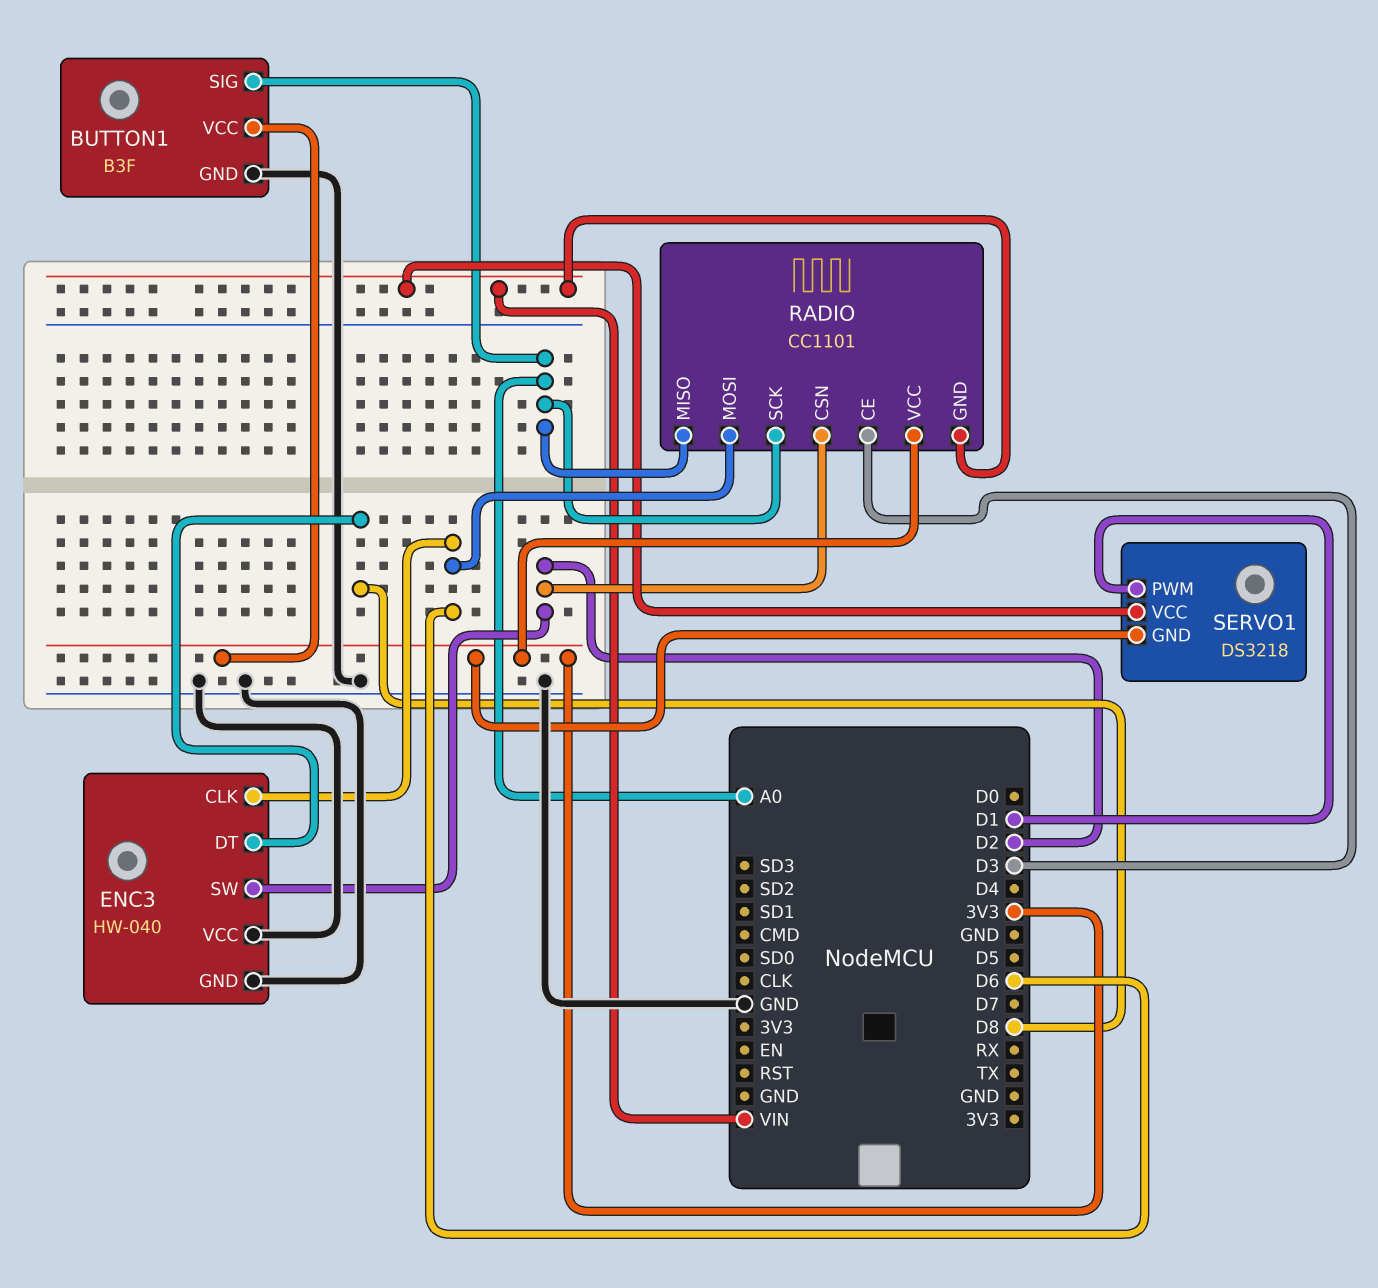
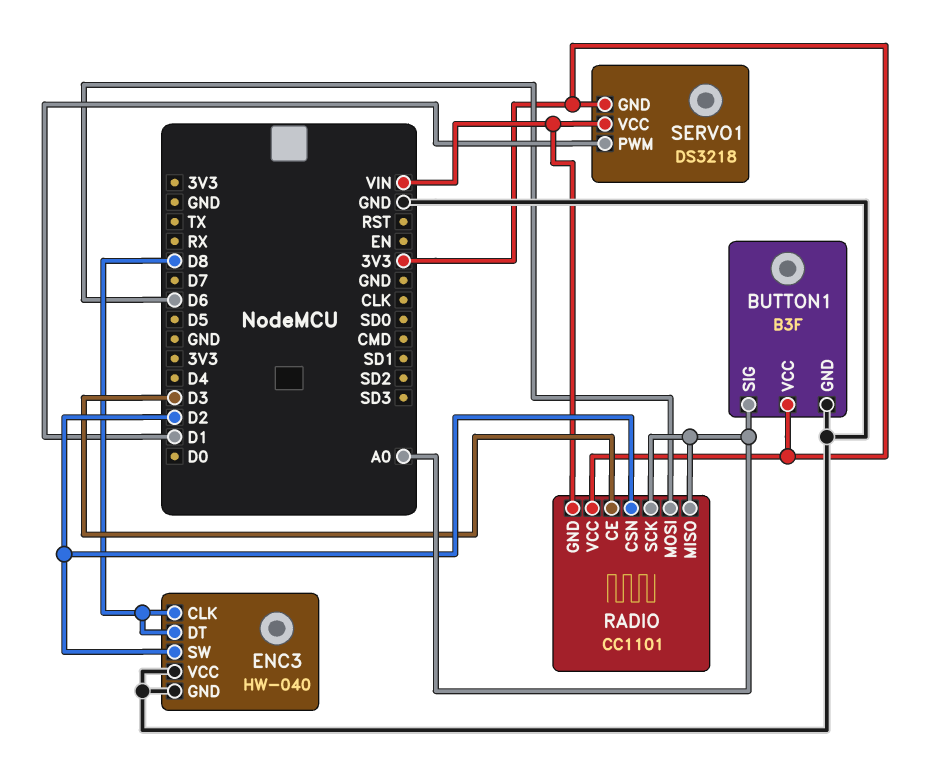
ENC3 pin CLK: D6 -> D8

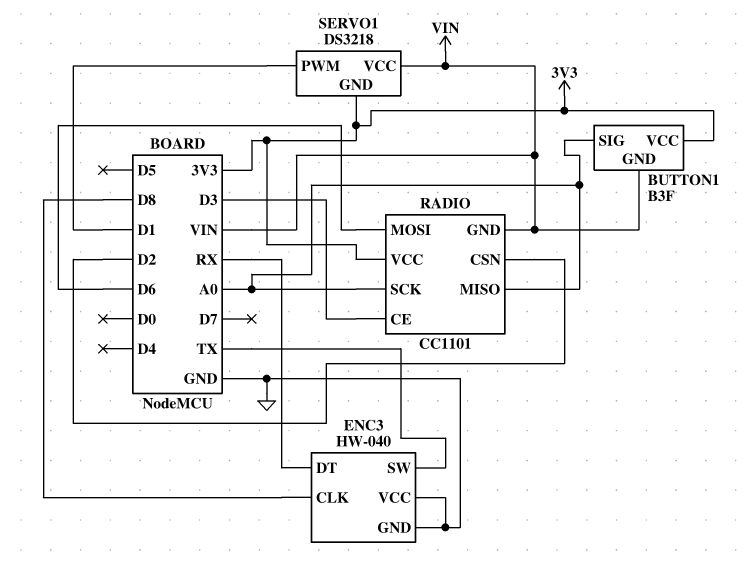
BUTTON1 pin GND: GND -> VIN
ENC3 pin DT: D8 -> RX
ENC3 pin SW: D2 -> TX

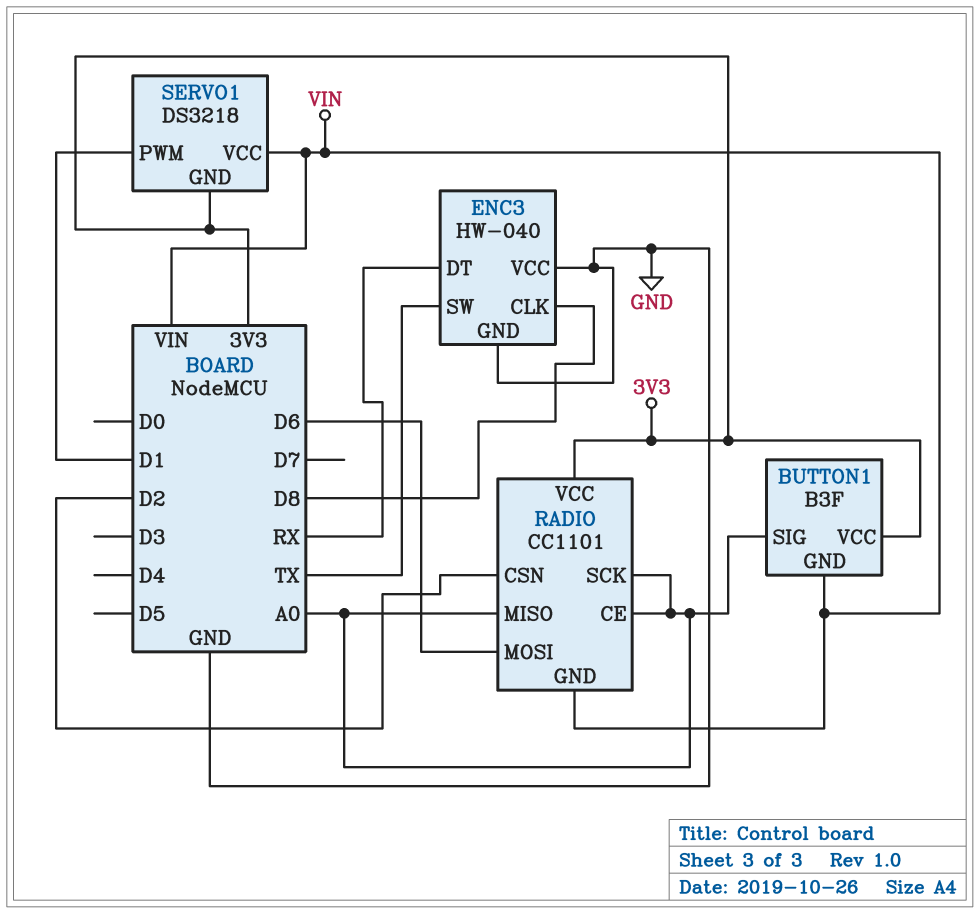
RADIO pin CE: D3 -> A0

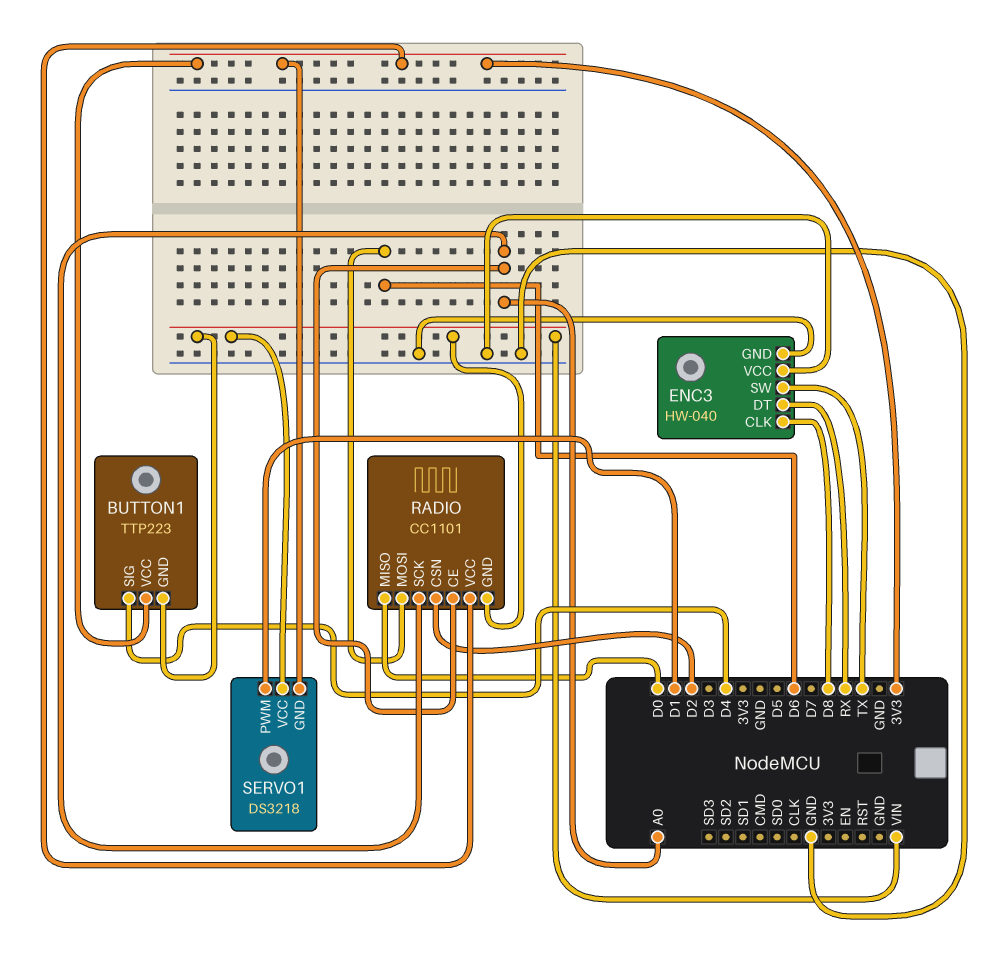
BUTTON1: B3F -> TTP223
BUTTON1 pin SIG: A0 -> D4
RADIO pin MISO: A0 -> D0

